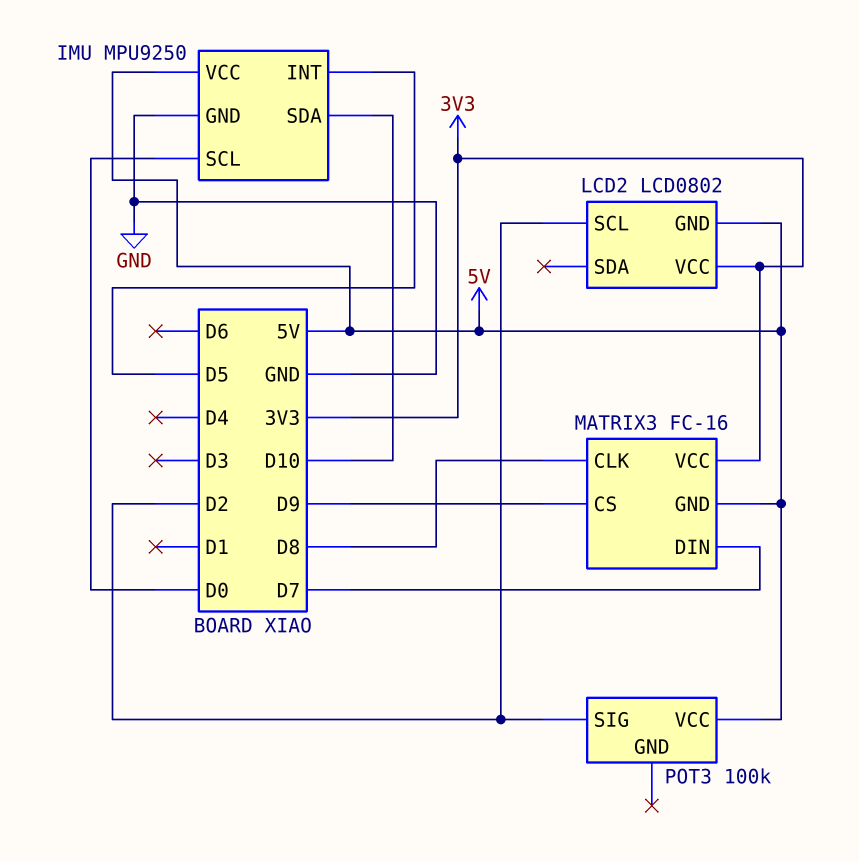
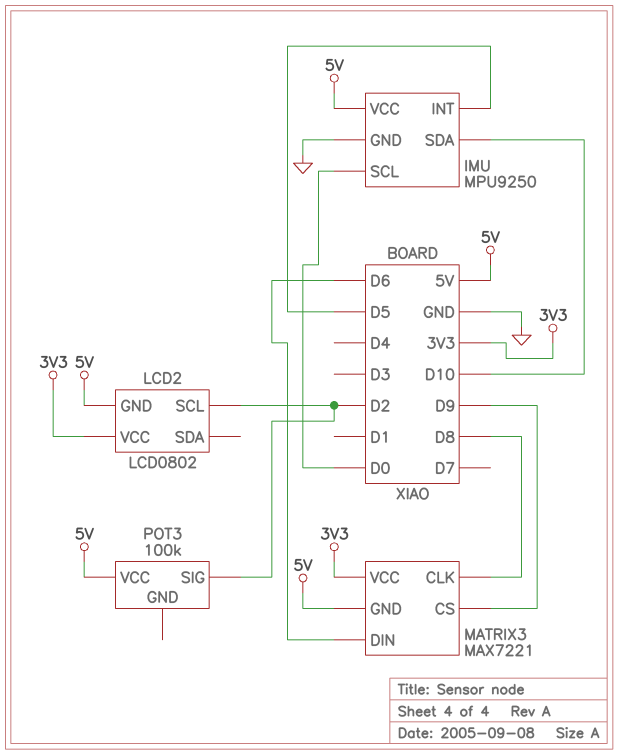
MATRIX3: FC-16 -> MAX7221
MATRIX3 pin DIN: D7 -> D6

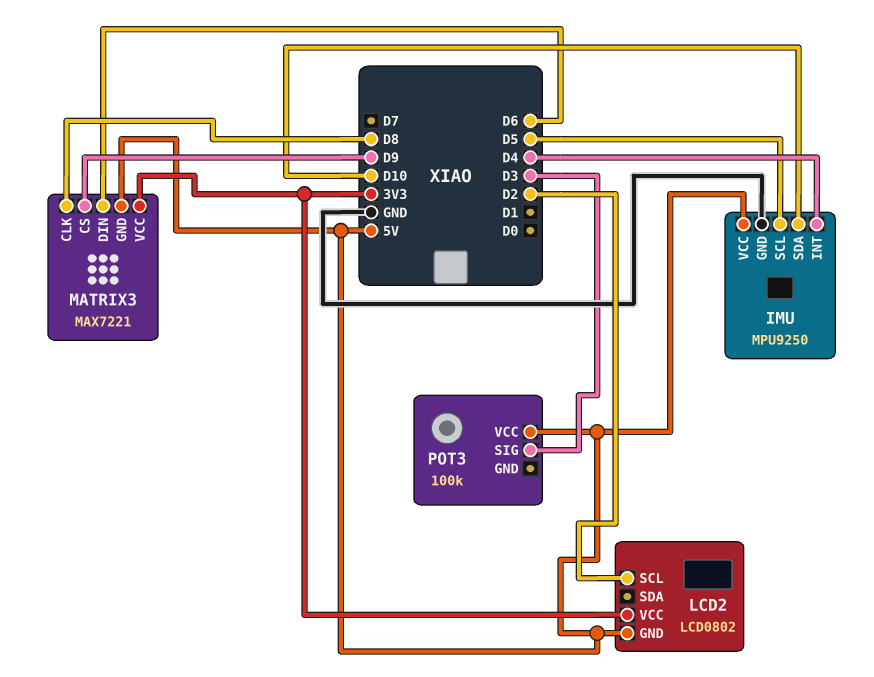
IMU pin INT: D5 -> D4
IMU pin SCL: D0 -> D5
POT3 pin SIG: D2 -> D3

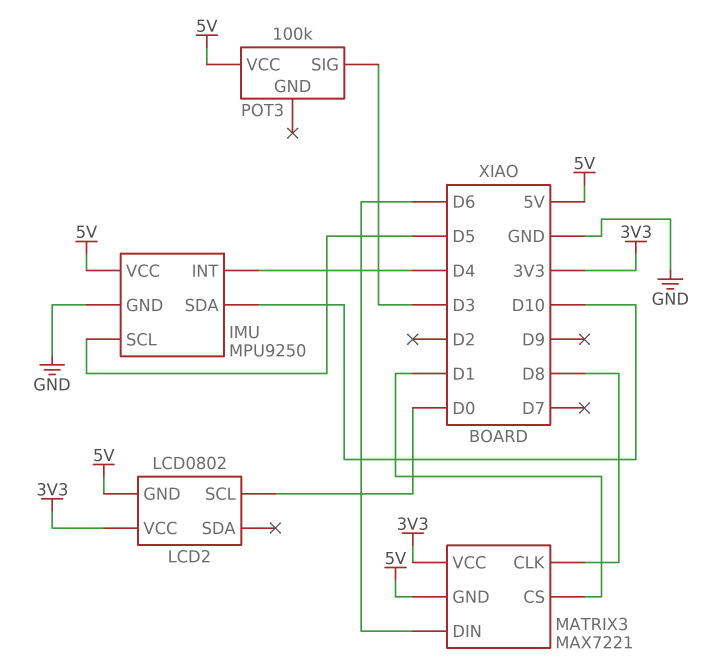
LCD2 pin SCL: D2 -> D0
MATRIX3 pin CS: D9 -> D1

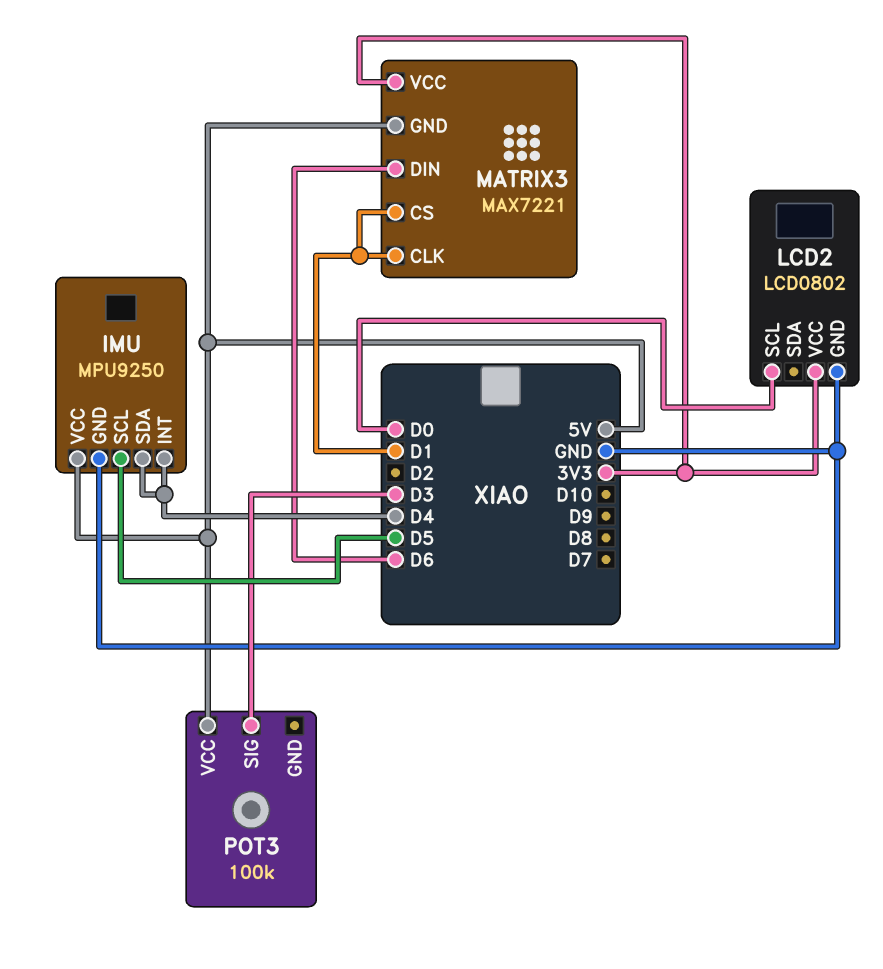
IMU pin SDA: D10 -> D4
LCD2 pin GND: 5V -> GND
MATRIX3 pin CLK: D8 -> D1

